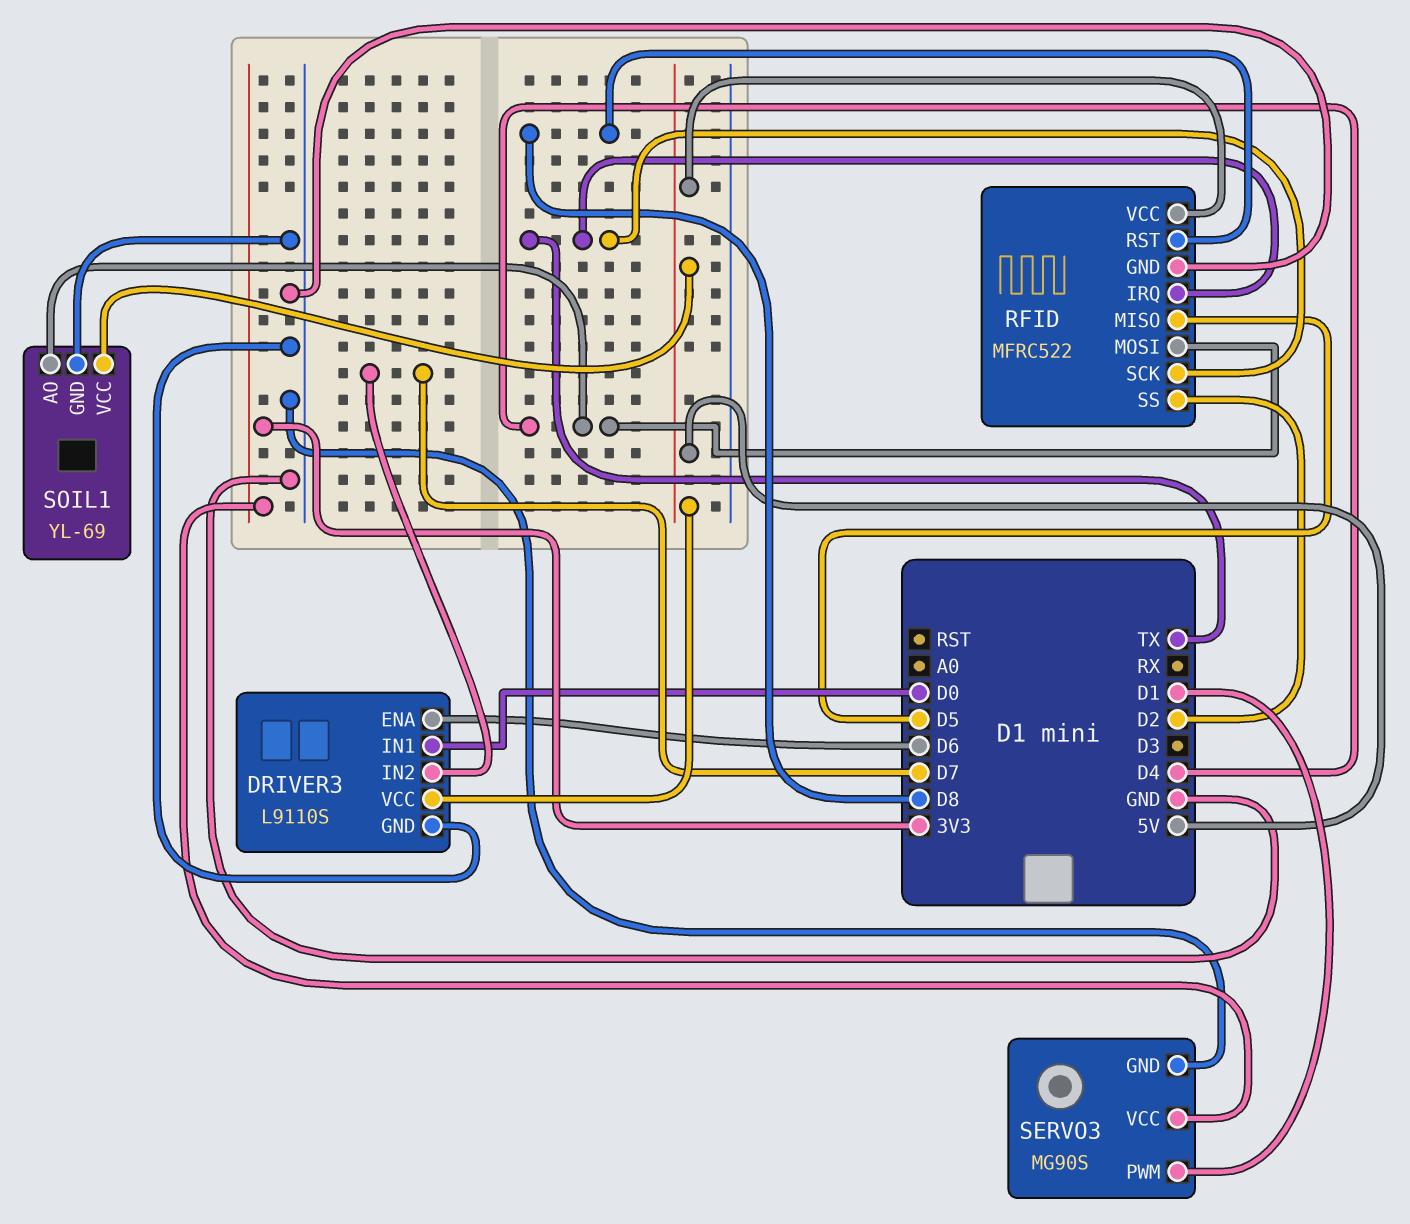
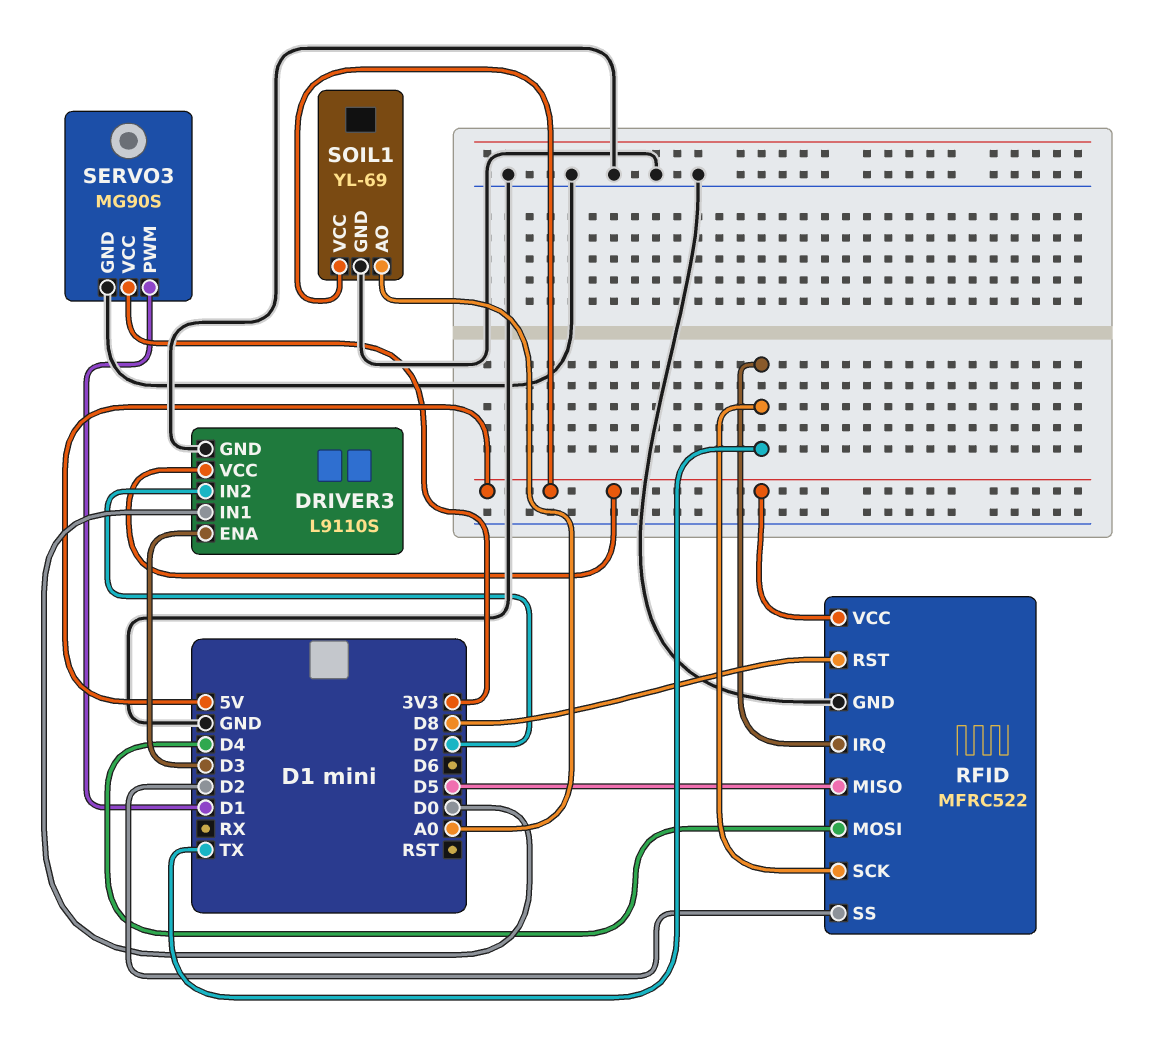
DRIVER3 pin ENA: D6 -> D3
SOIL1 pin AO: D4 -> A0

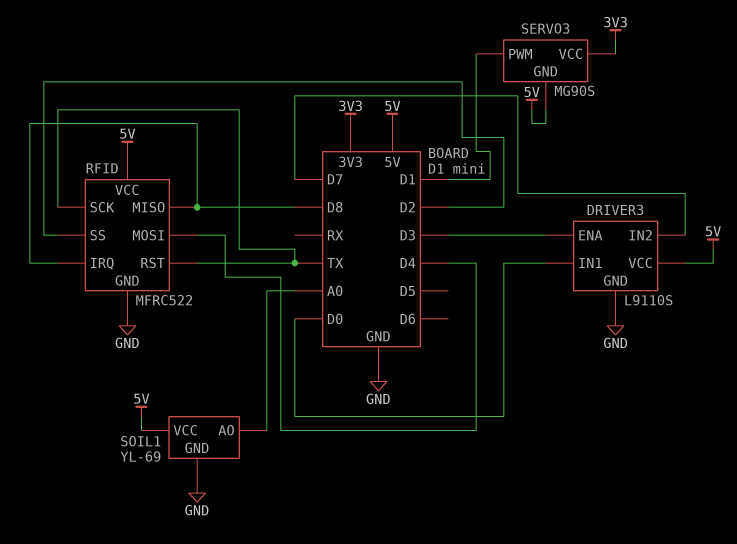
RFID pin IRQ: TX -> D8
RFID pin MISO: D5 -> D8
RFID pin RST: D8 -> TX
SERVO3 pin GND: GND -> 5V

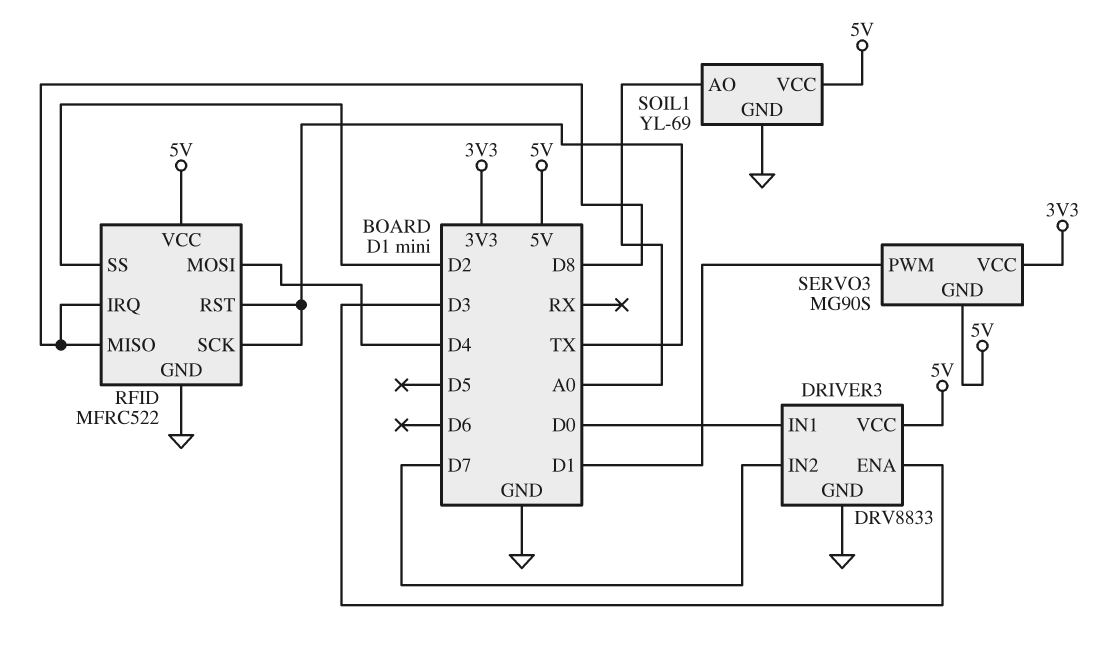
DRIVER3: L9110S -> DRV8833

